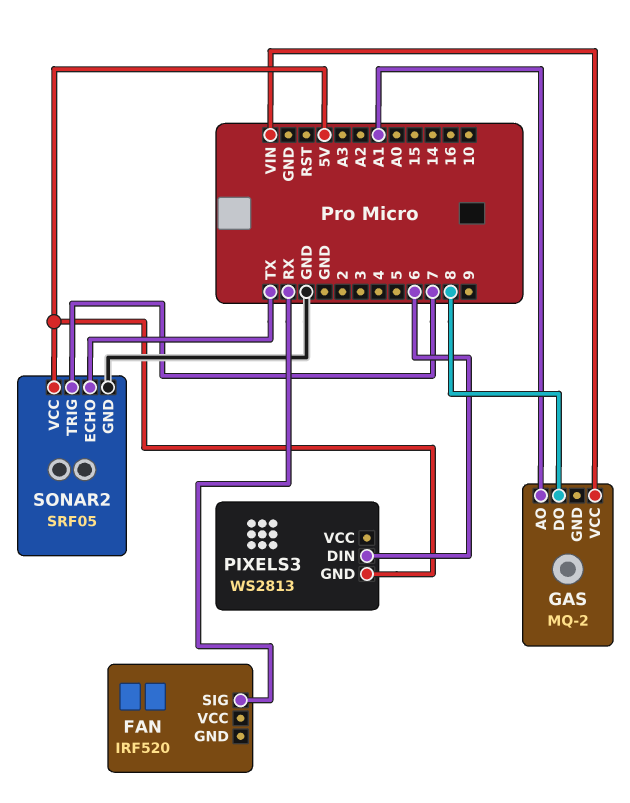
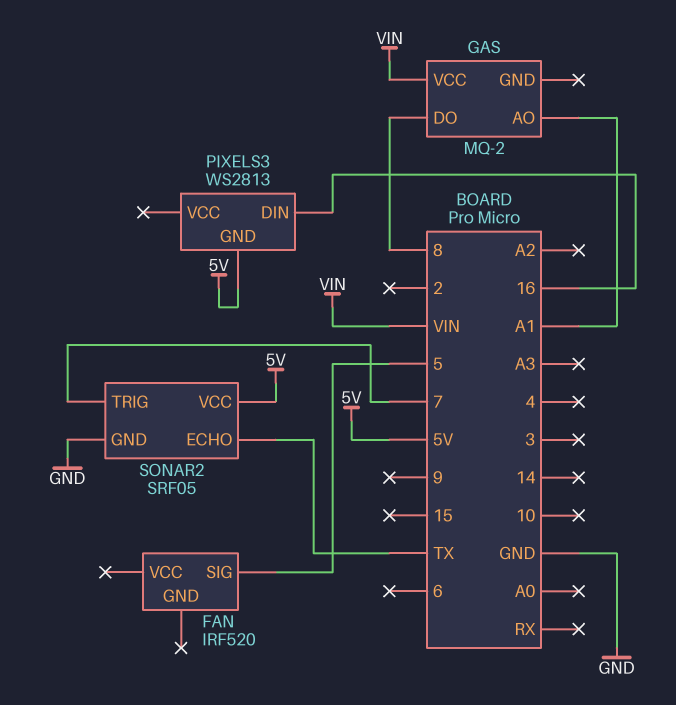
FAN pin SIG: RX -> 5
PIXELS3 pin DIN: 6 -> 16

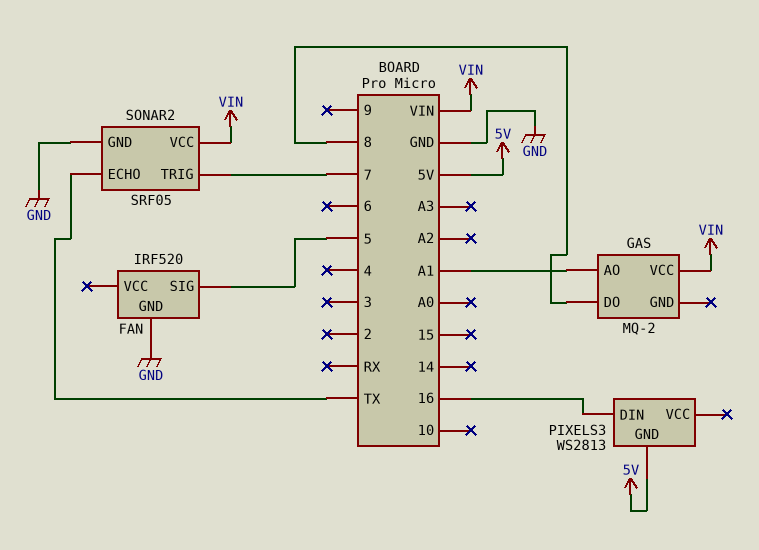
FAN pin GND: none -> GND
SONAR2 pin VCC: 5V -> VIN

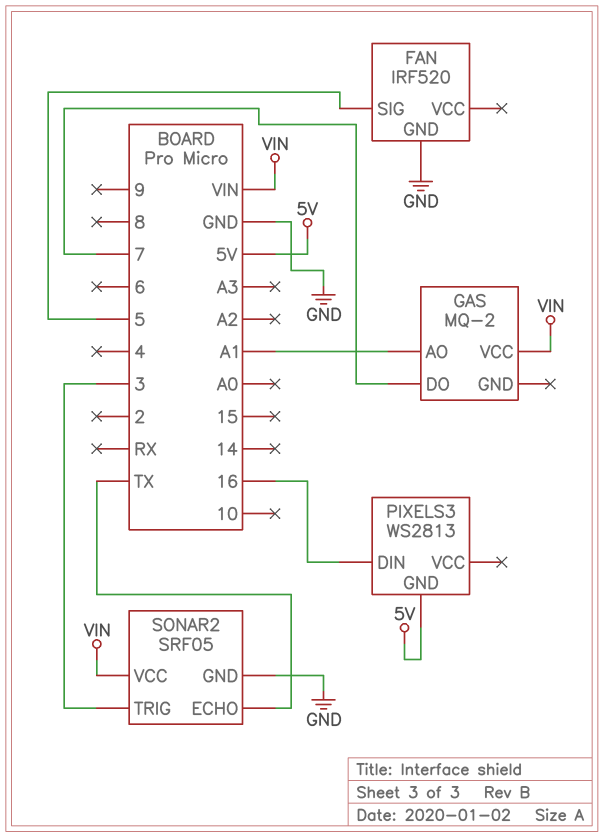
GAS pin DO: 8 -> 7
SONAR2 pin TRIG: 7 -> 3

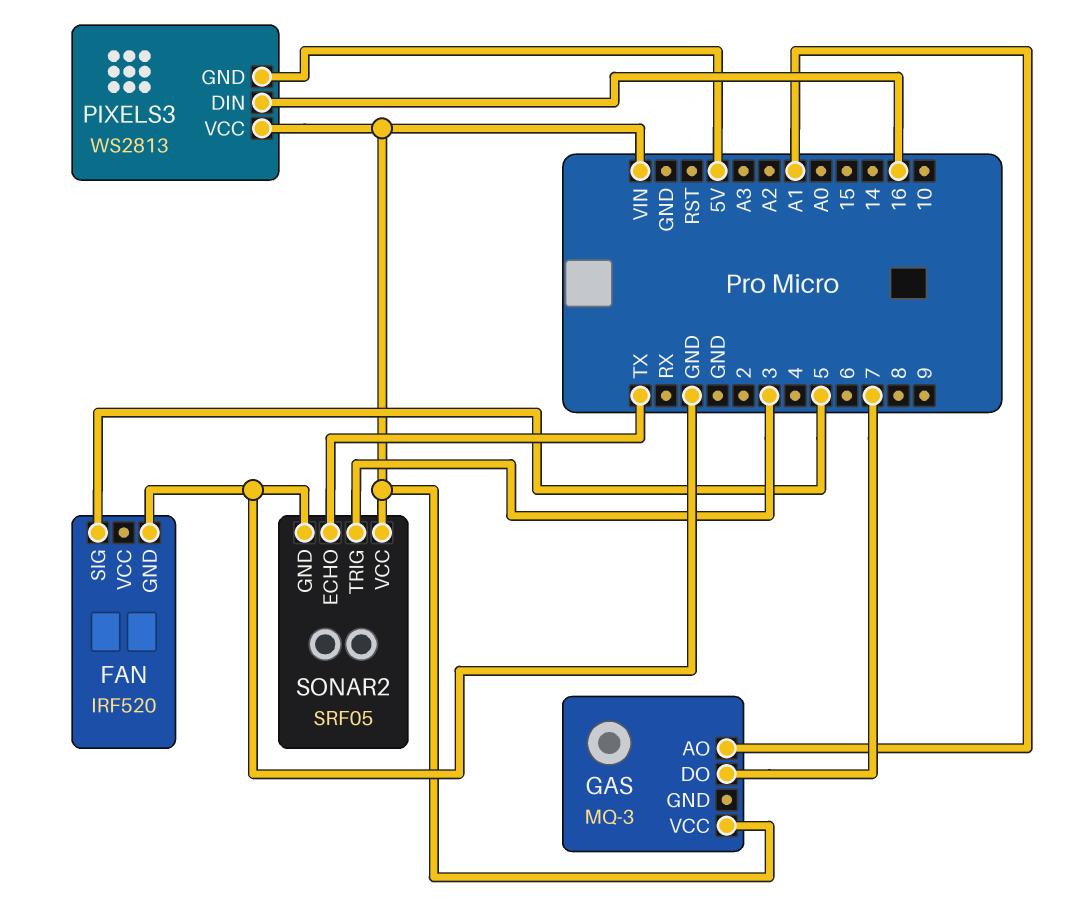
GAS: MQ-2 -> MQ-3
PIXELS3 pin VCC: none -> VIN

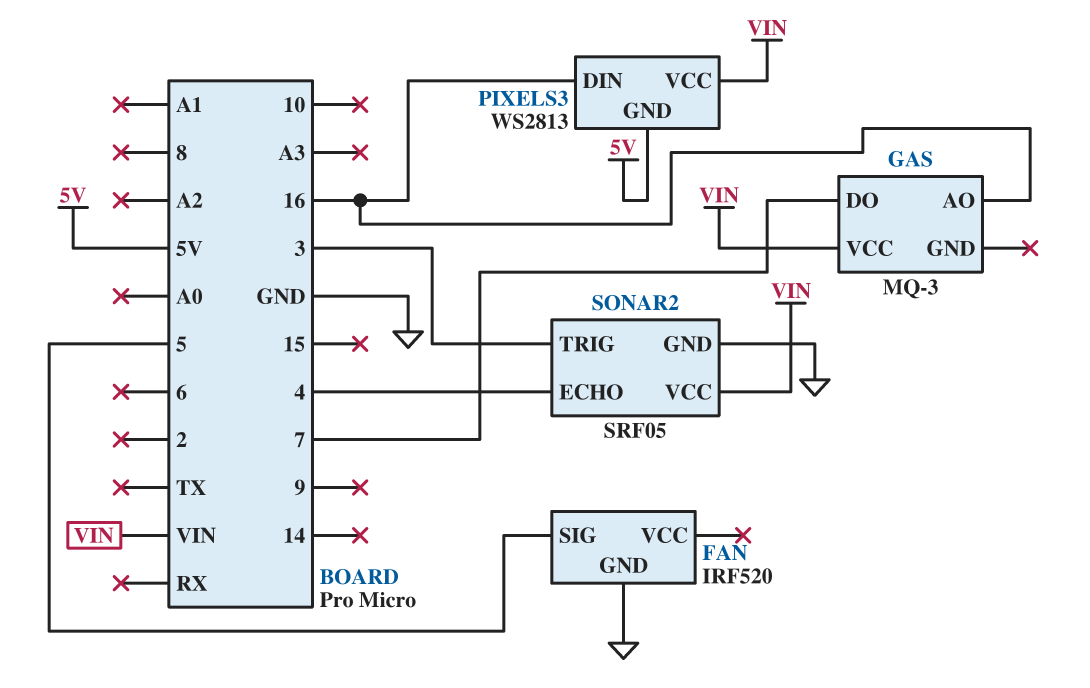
GAS pin AO: A1 -> 16
SONAR2 pin ECHO: TX -> 4

